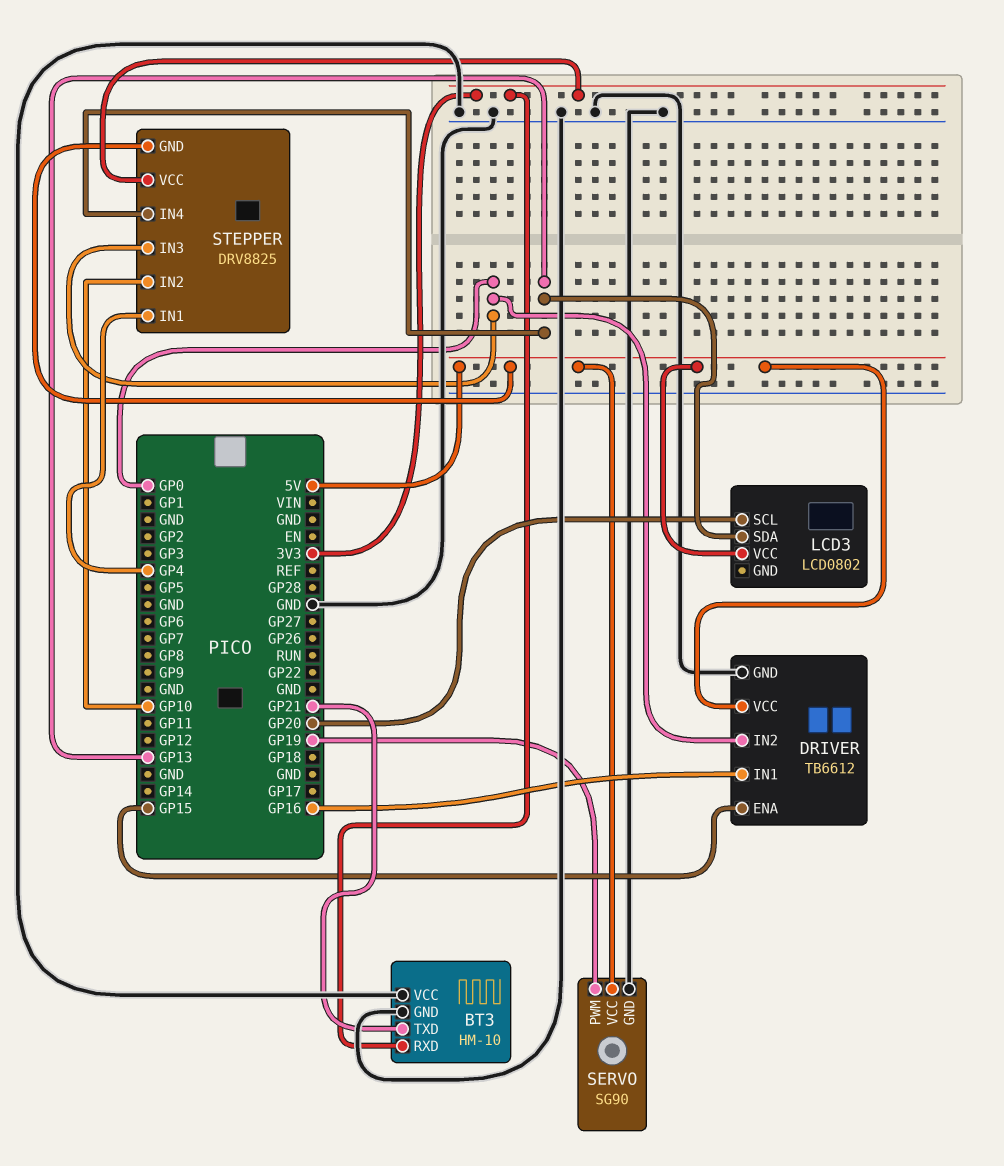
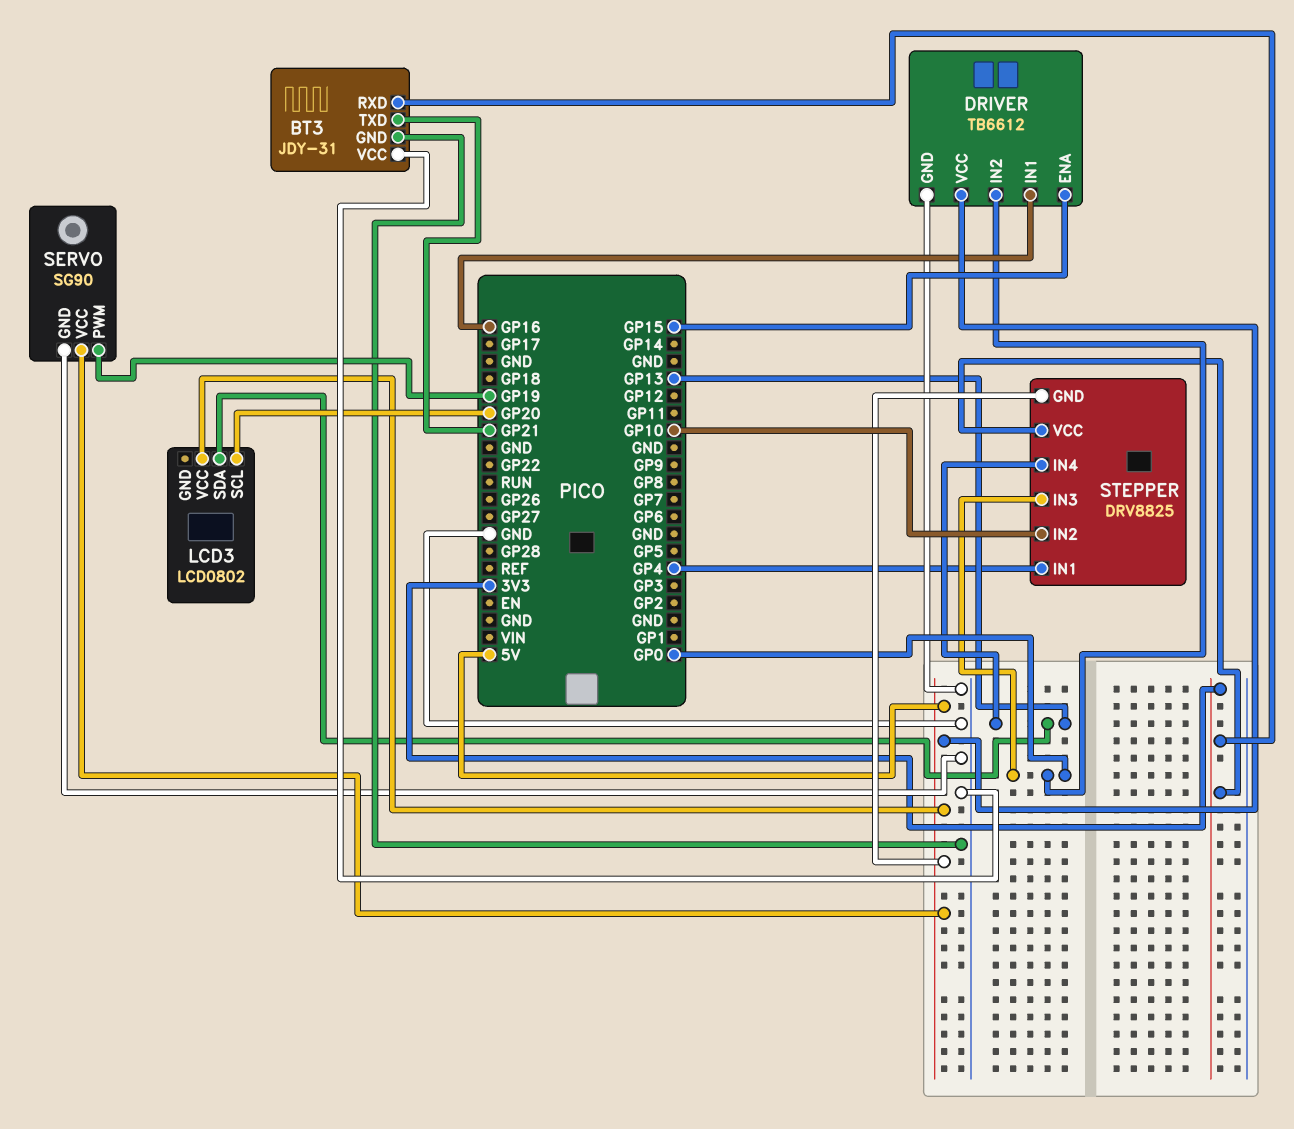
BT3: HM-10 -> JDY-31

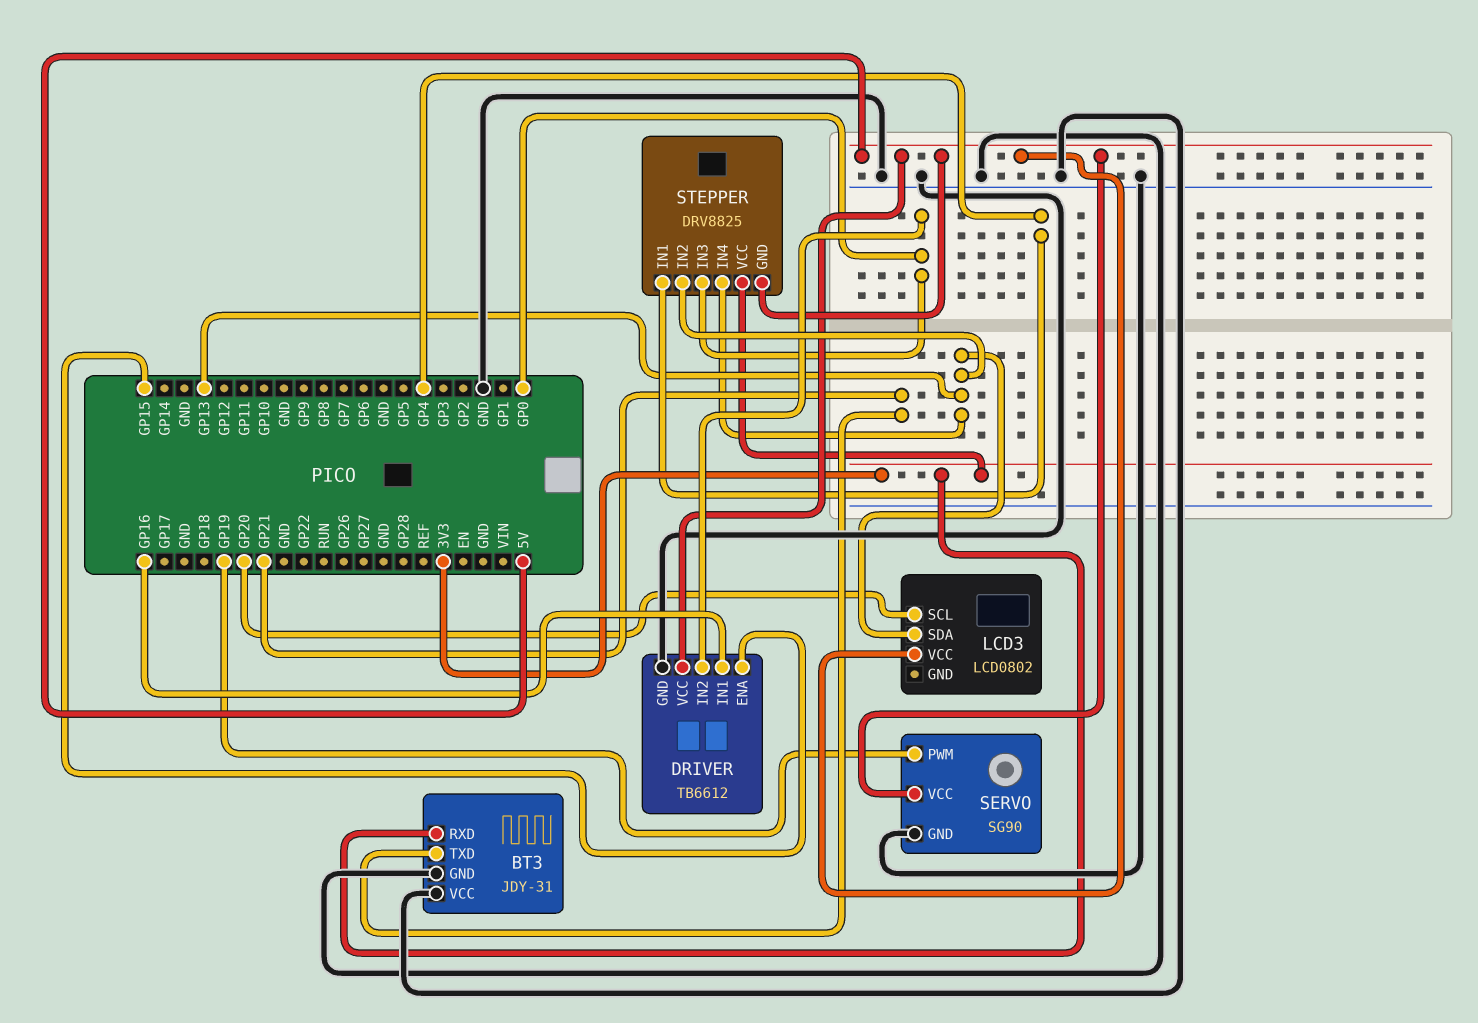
STEPPER pin IN2: GP10 -> GP13

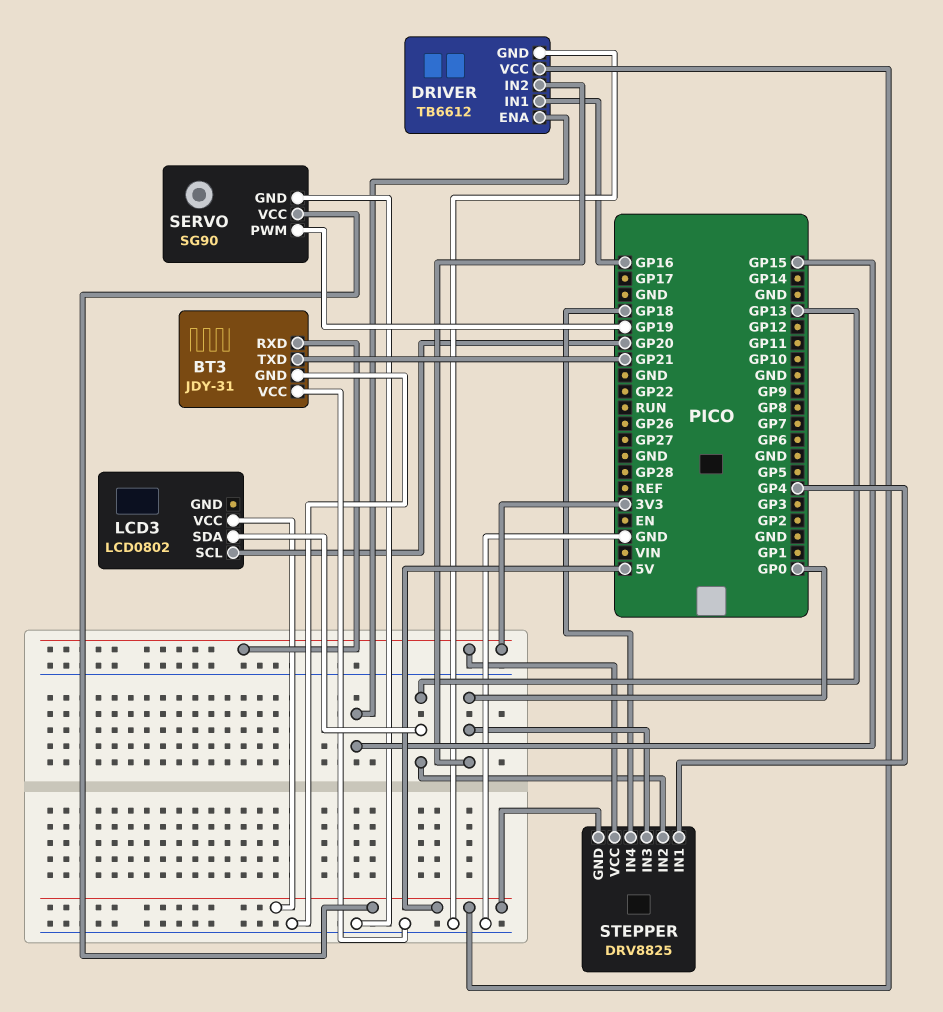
STEPPER pin IN4: GP13 -> GP18

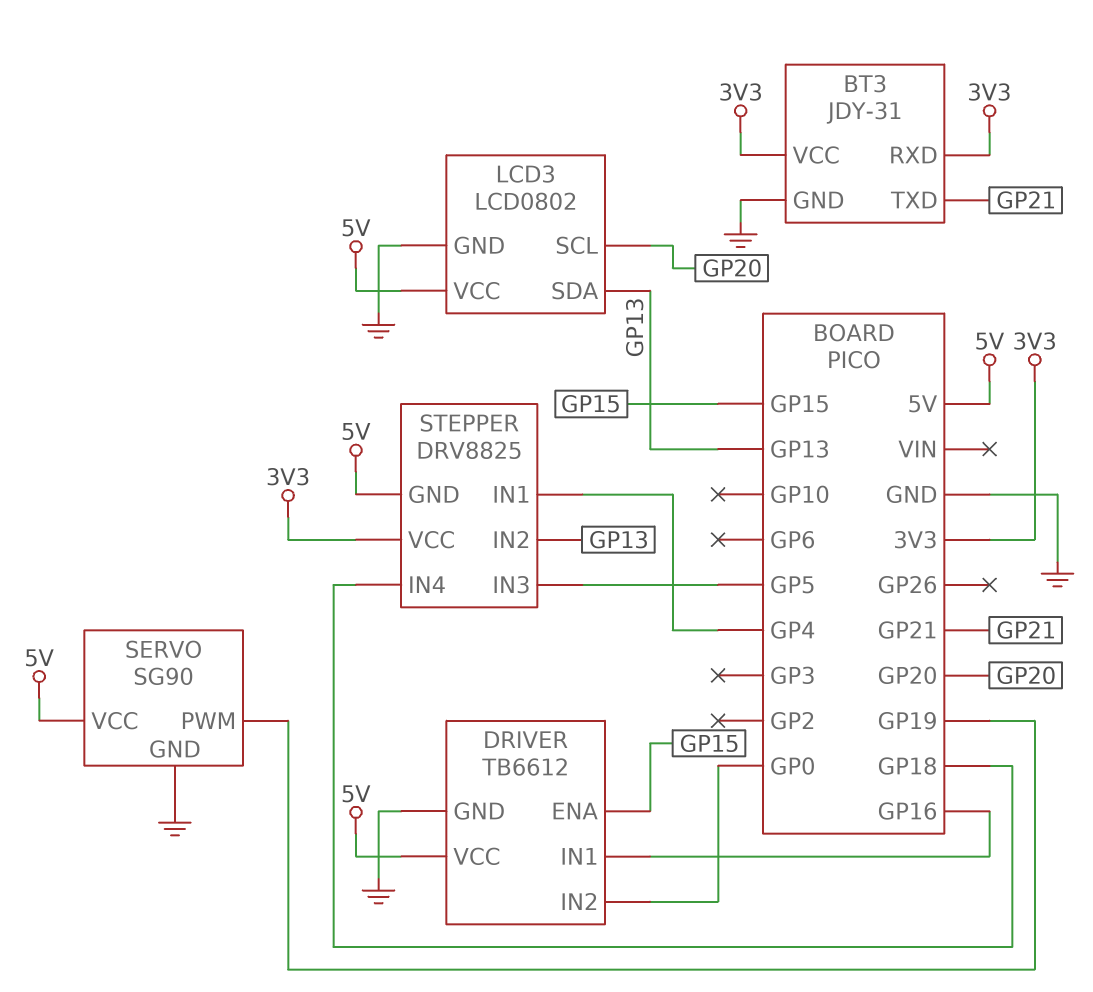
BT3 pin VCC: GND -> 3V3
LCD3 pin GND: none -> GND
STEPPER pin IN3: GP0 -> GP5

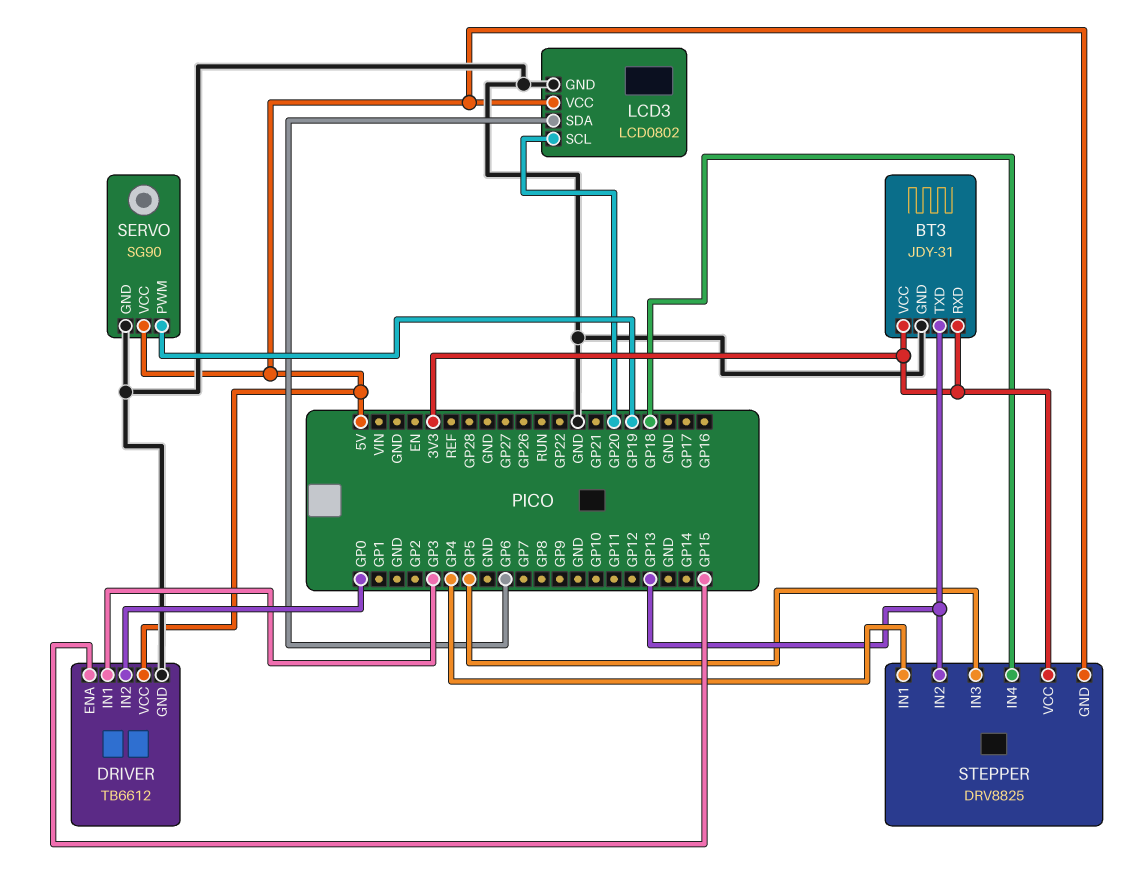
BT3 pin TXD: GP21 -> GP13
DRIVER pin IN1: GP16 -> GP3
LCD3 pin SDA: GP13 -> GP6

